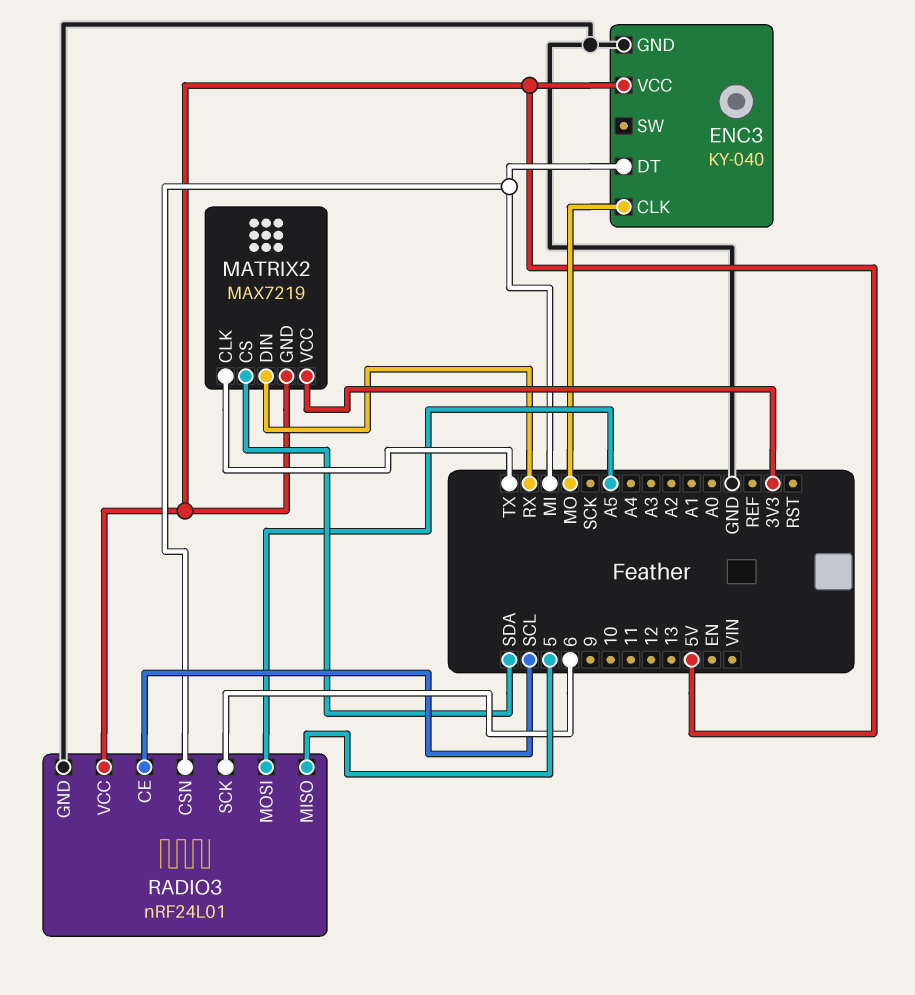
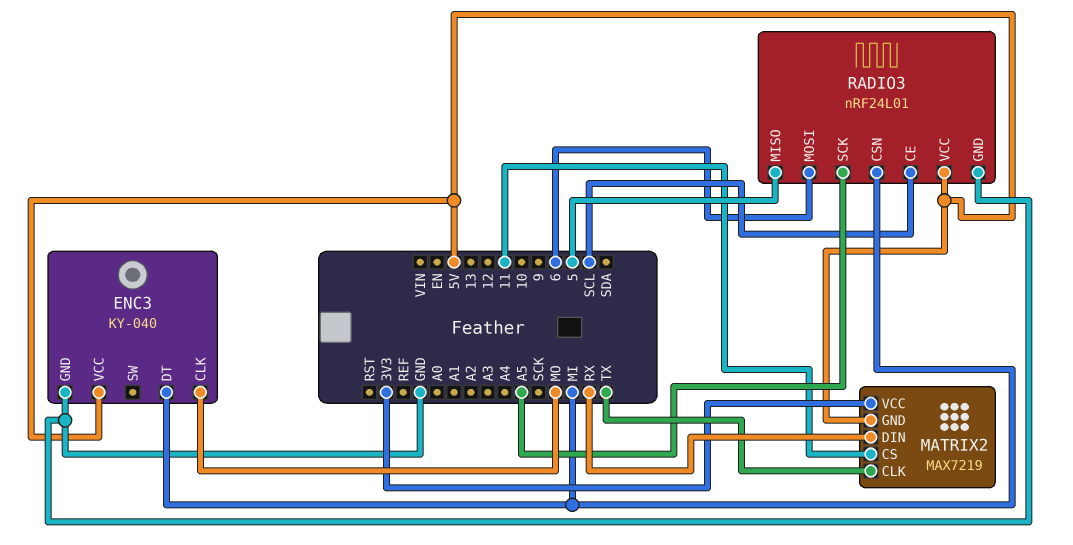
MATRIX2 pin CS: SDA -> 11
RADIO3 pin MOSI: A5 -> 6
RADIO3 pin SCK: 6 -> A5

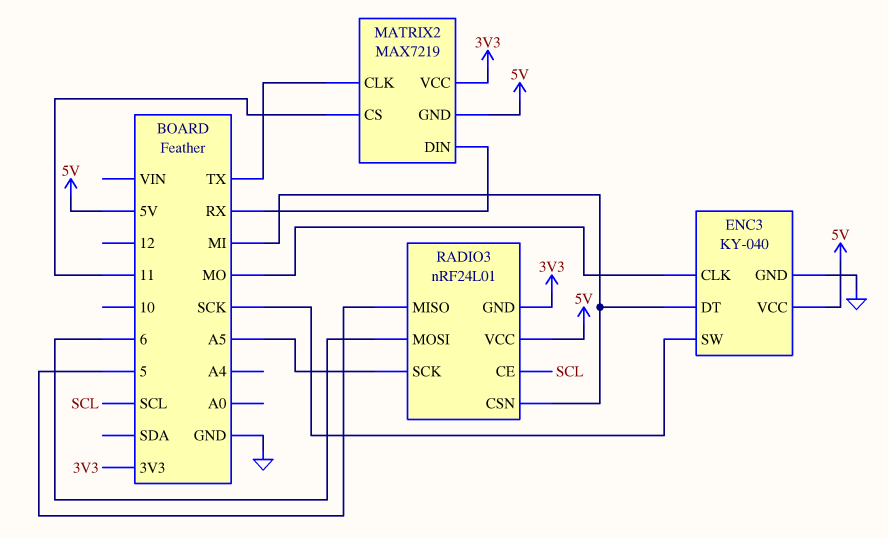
ENC3 pin SW: none -> SCK
RADIO3 pin GND: GND -> 3V3

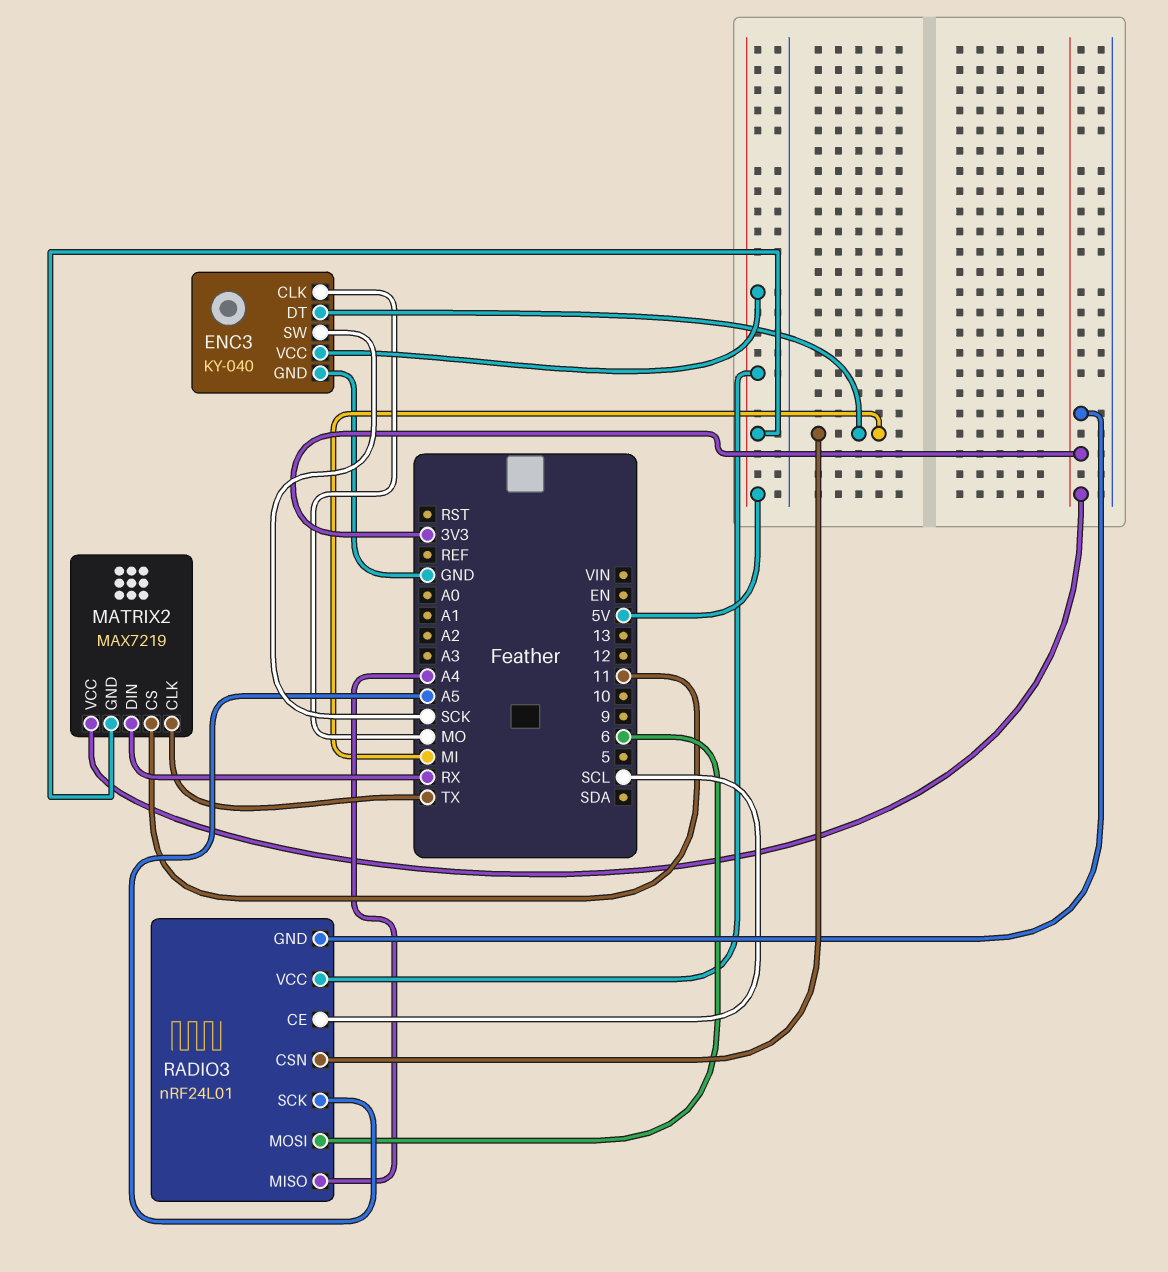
RADIO3 pin MISO: 5 -> A4

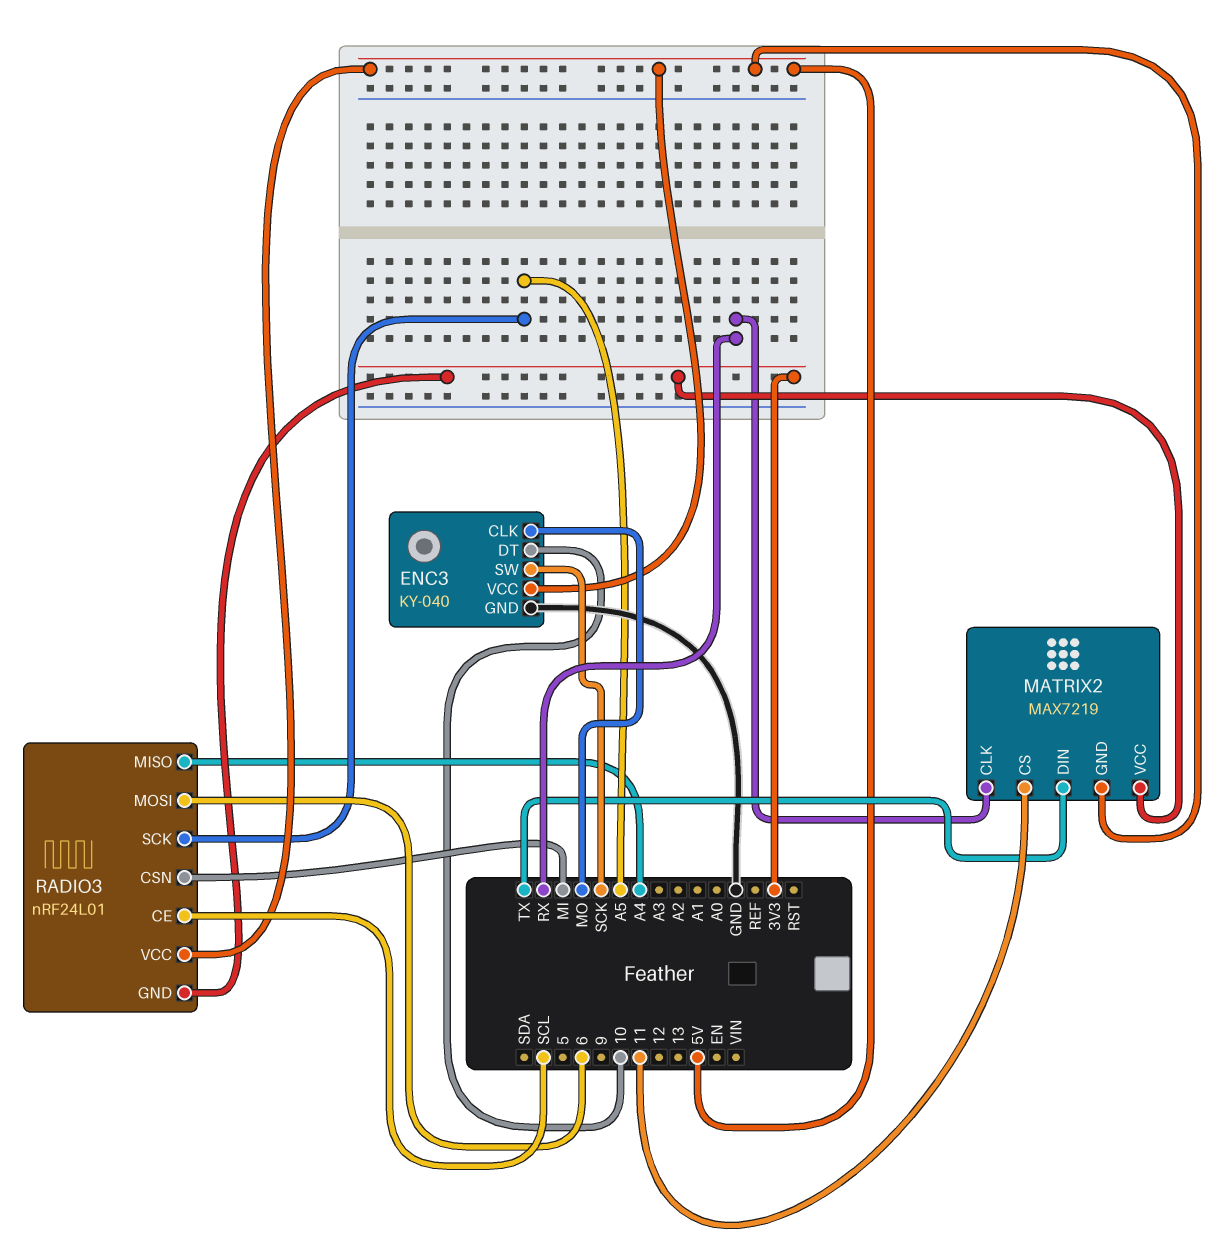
ENC3 pin DT: MI -> 10
MATRIX2 pin CLK: TX -> RX
MATRIX2 pin DIN: RX -> TX

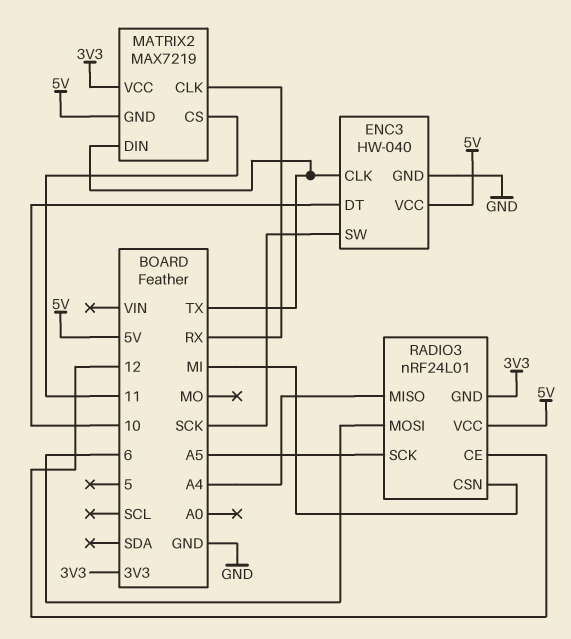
ENC3: KY-040 -> HW-040
ENC3 pin CLK: MO -> TX
RADIO3 pin CE: SCL -> 12

